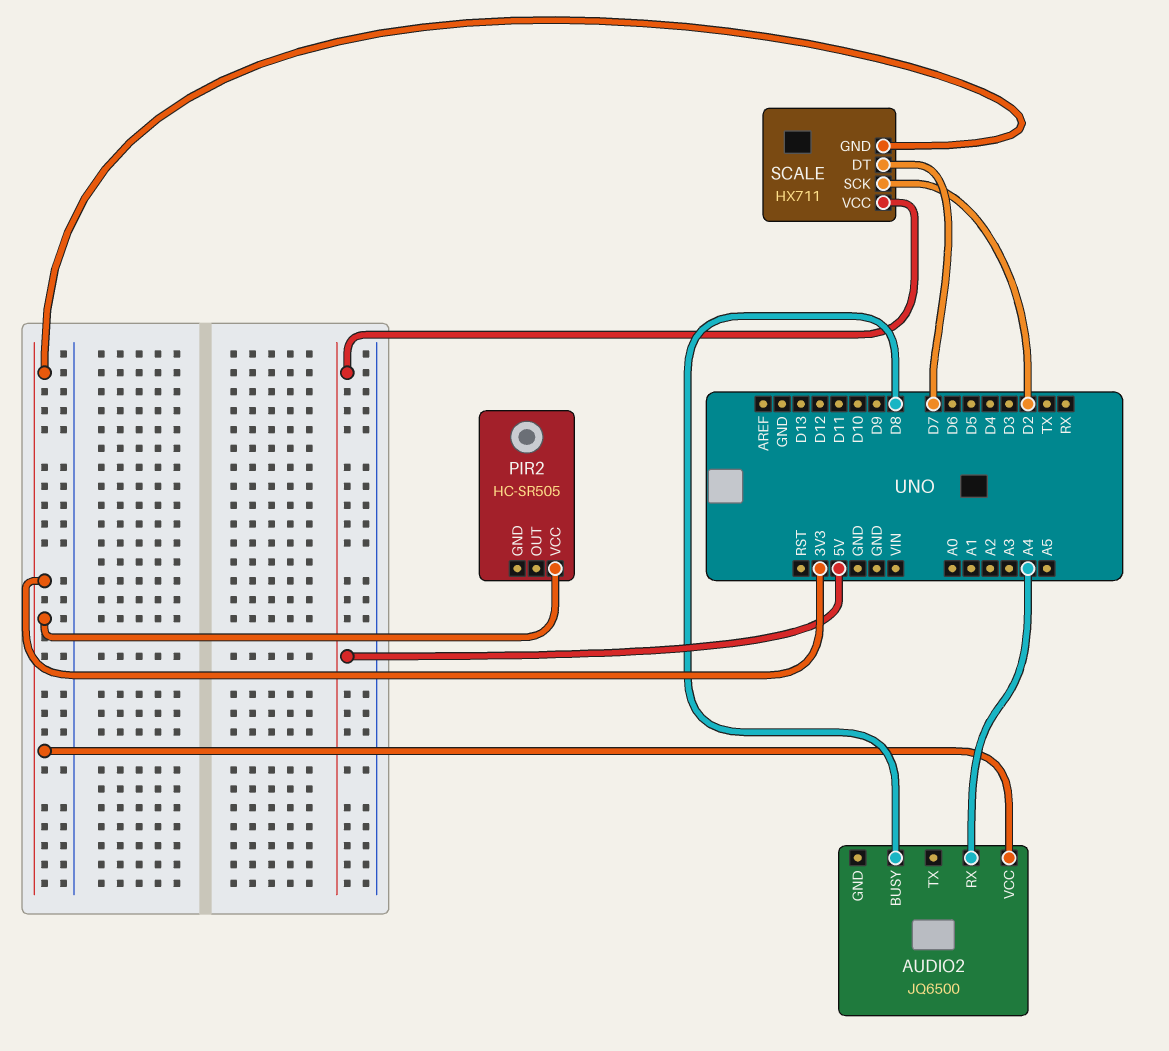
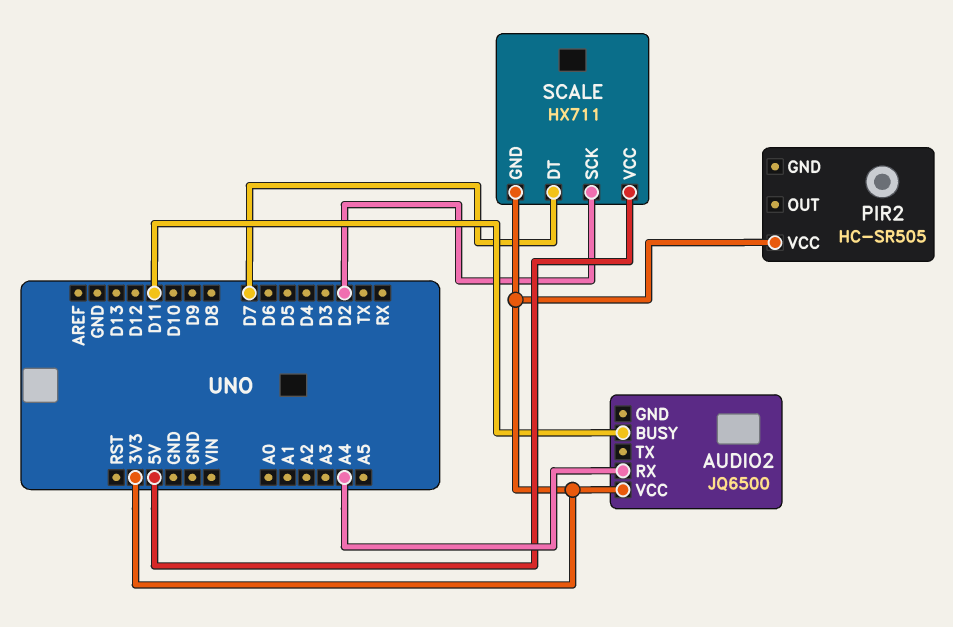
AUDIO2 pin BUSY: D8 -> D11

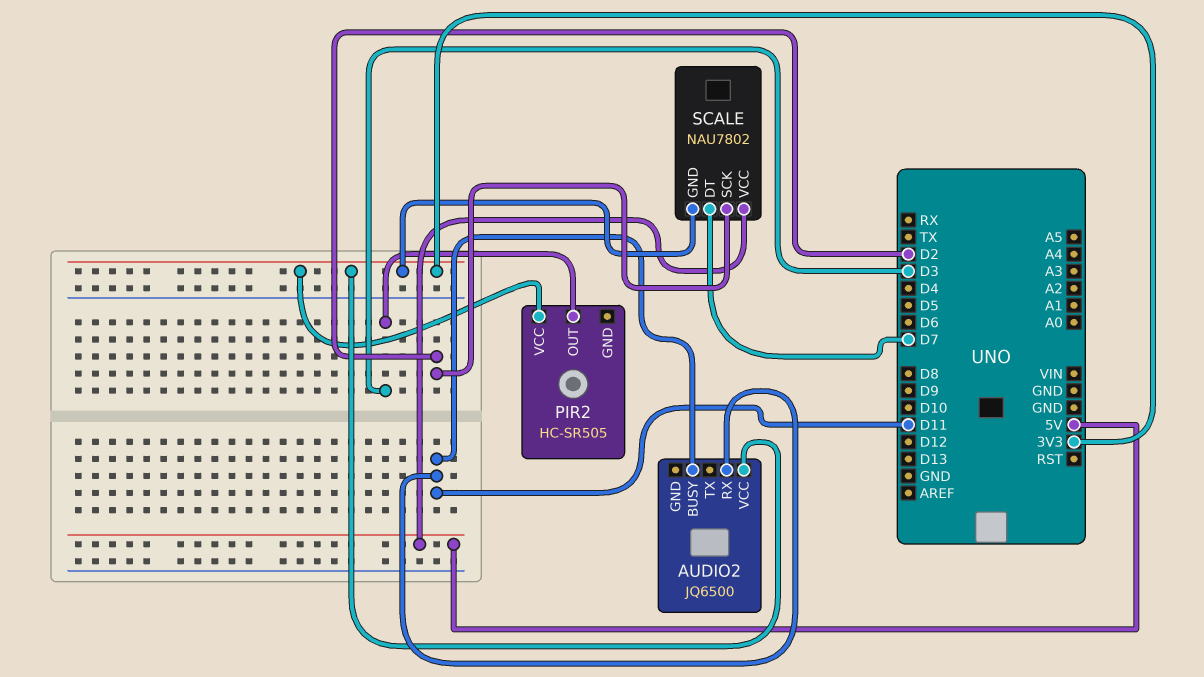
AUDIO2 pin RX: A4 -> D11
PIR2 pin OUT: none -> D3
SCALE: HX711 -> NAU7802

